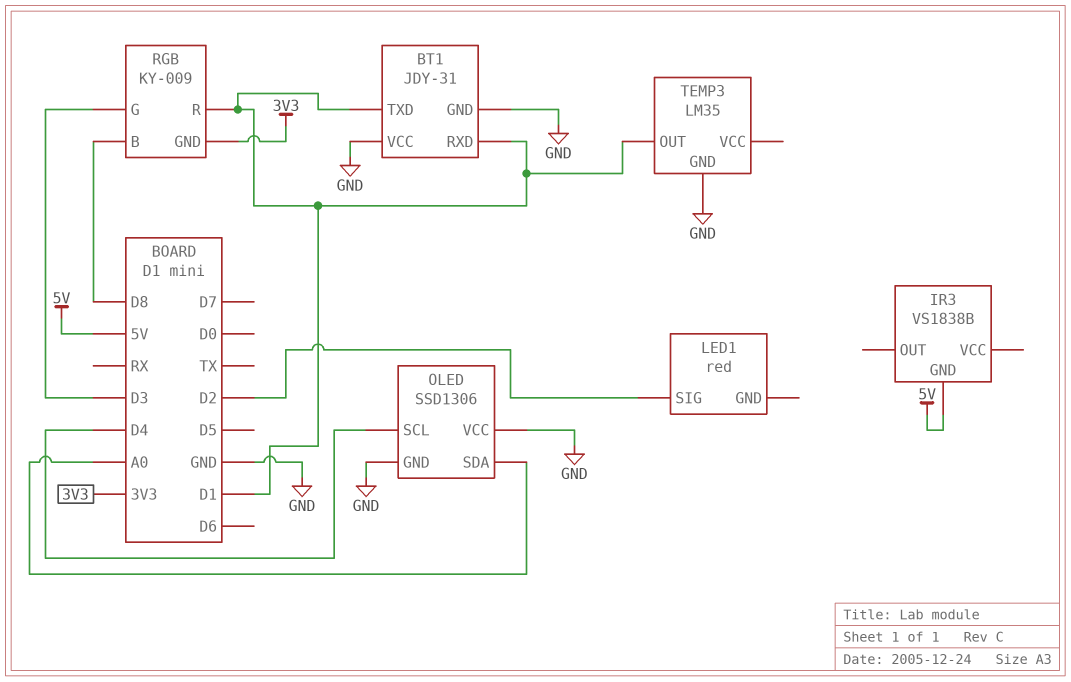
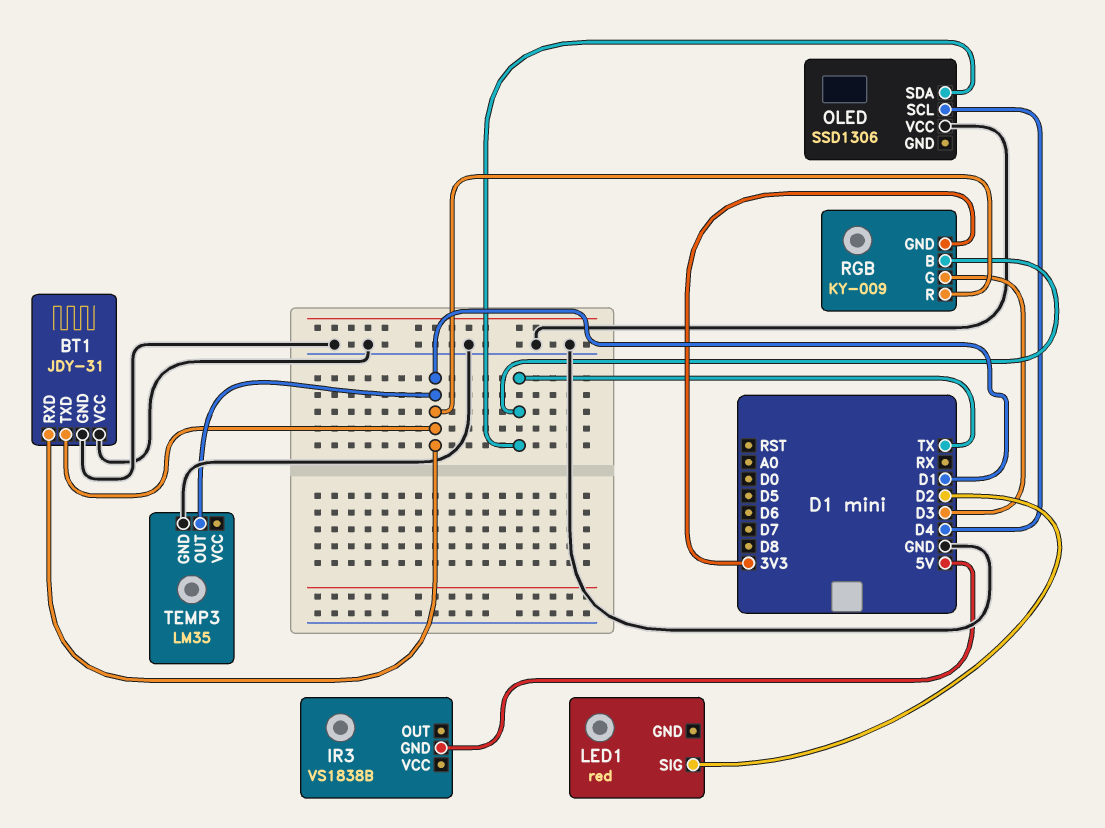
OLED pin GND: GND -> none
OLED pin SDA: A0 -> TX
RGB pin B: D8 -> TX

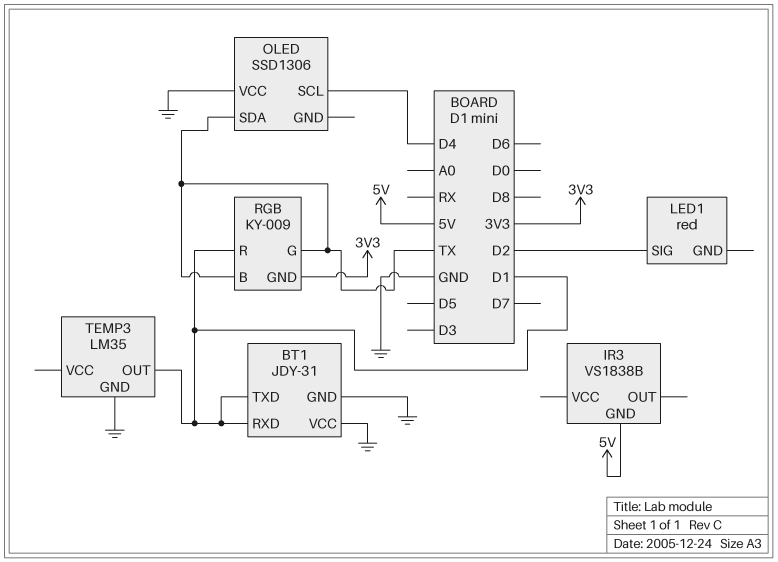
RGB pin G: D3 -> TX

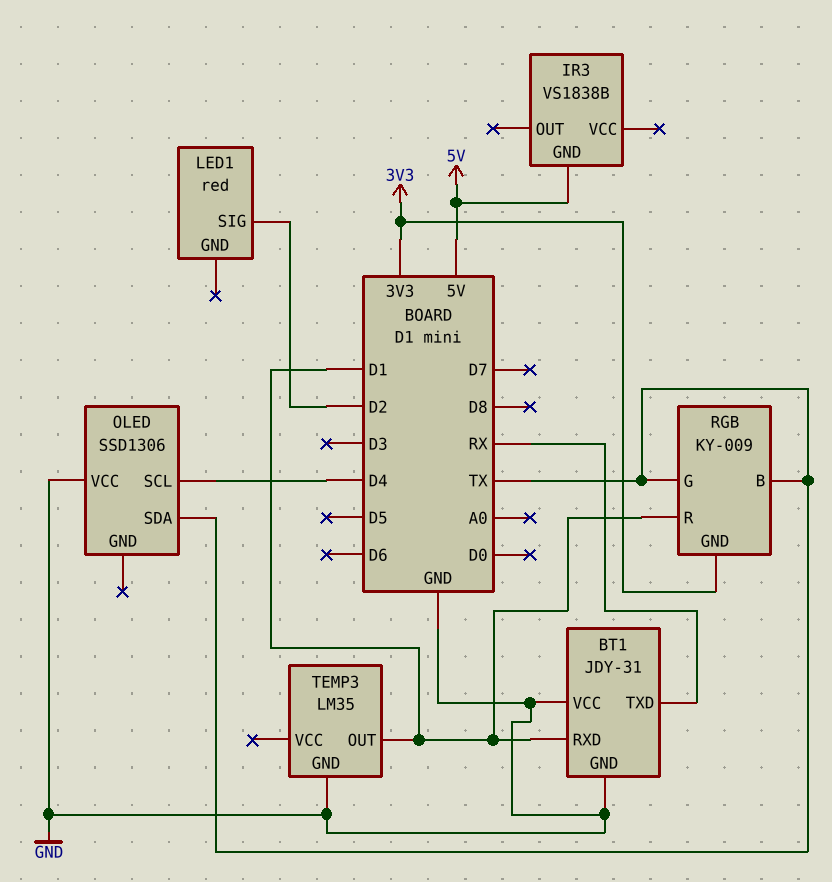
BT1 pin TXD: D1 -> RX

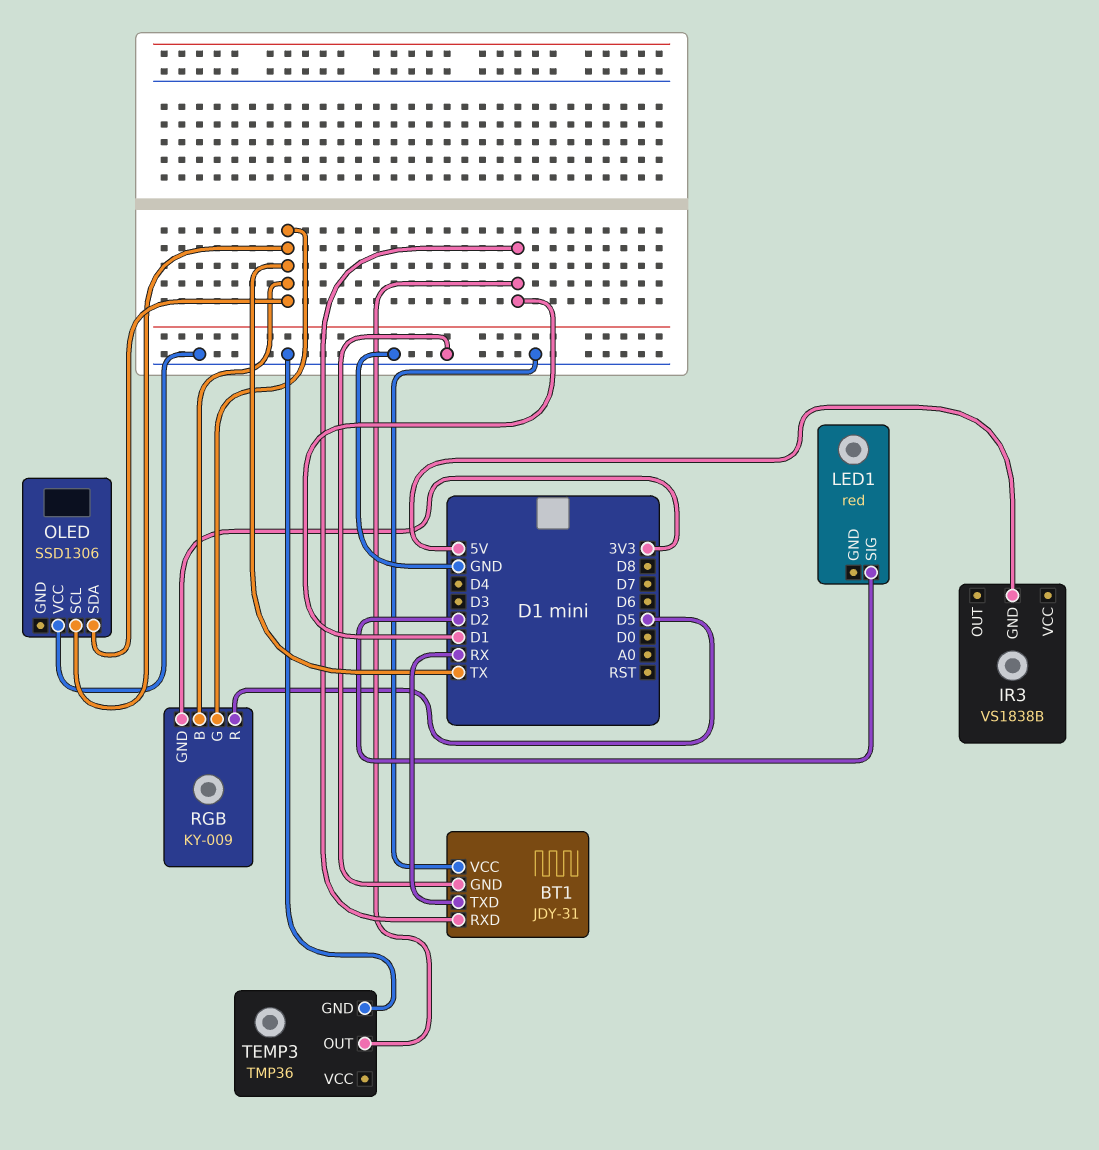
OLED pin SCL: D4 -> TX
RGB pin R: D1 -> D5
TEMP3: LM35 -> TMP36

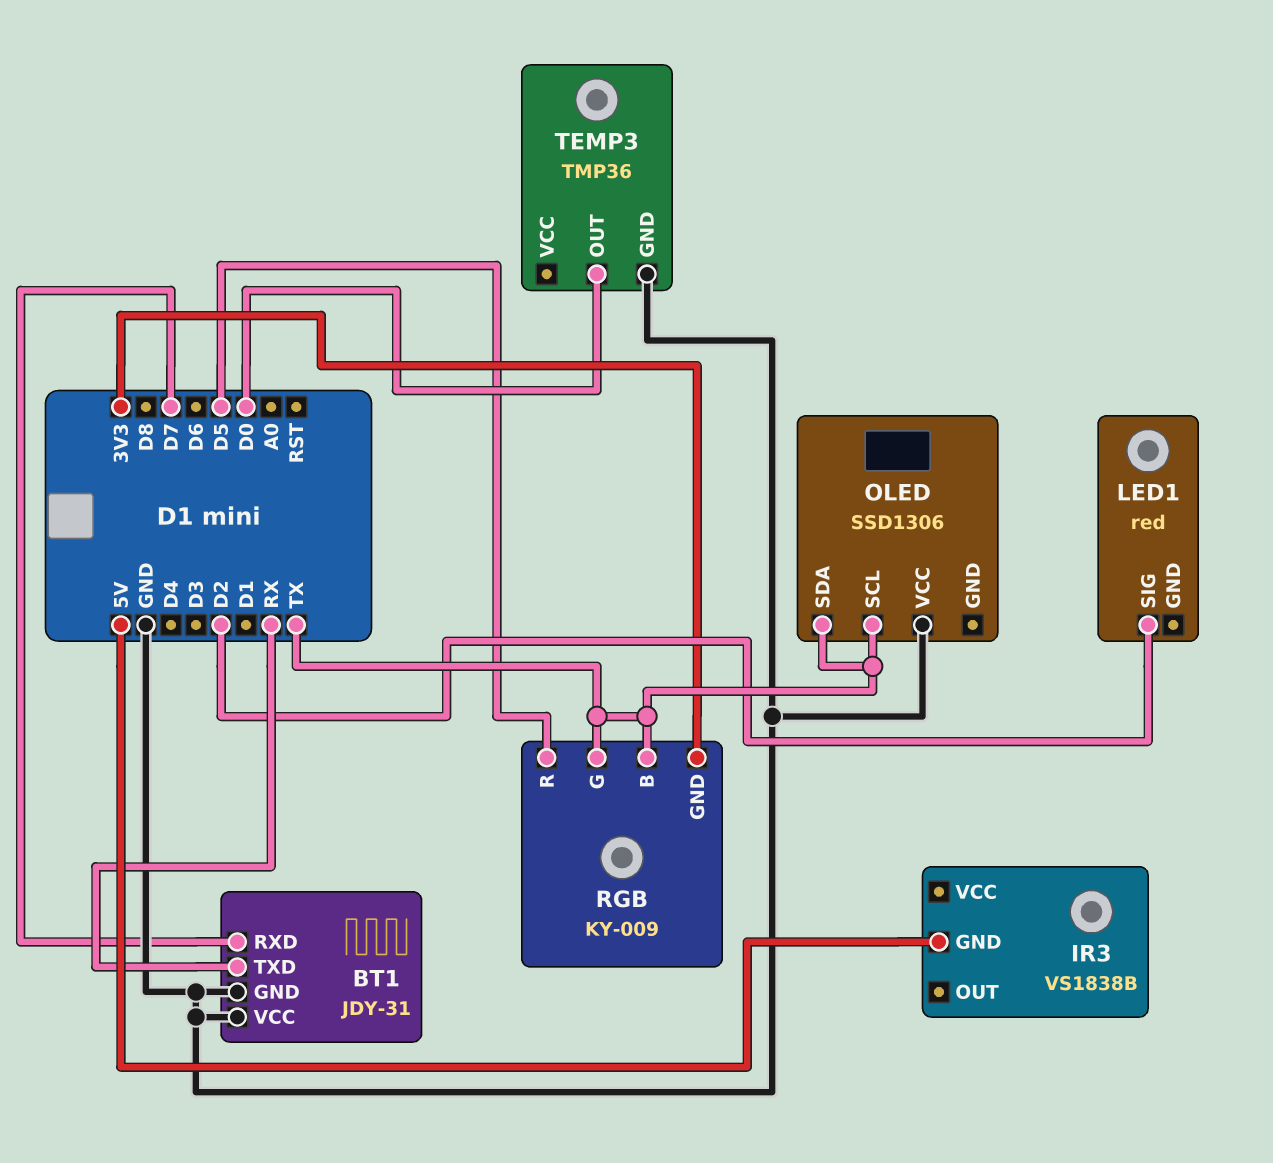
BT1 pin RXD: D1 -> D7
TEMP3 pin OUT: D1 -> D0

